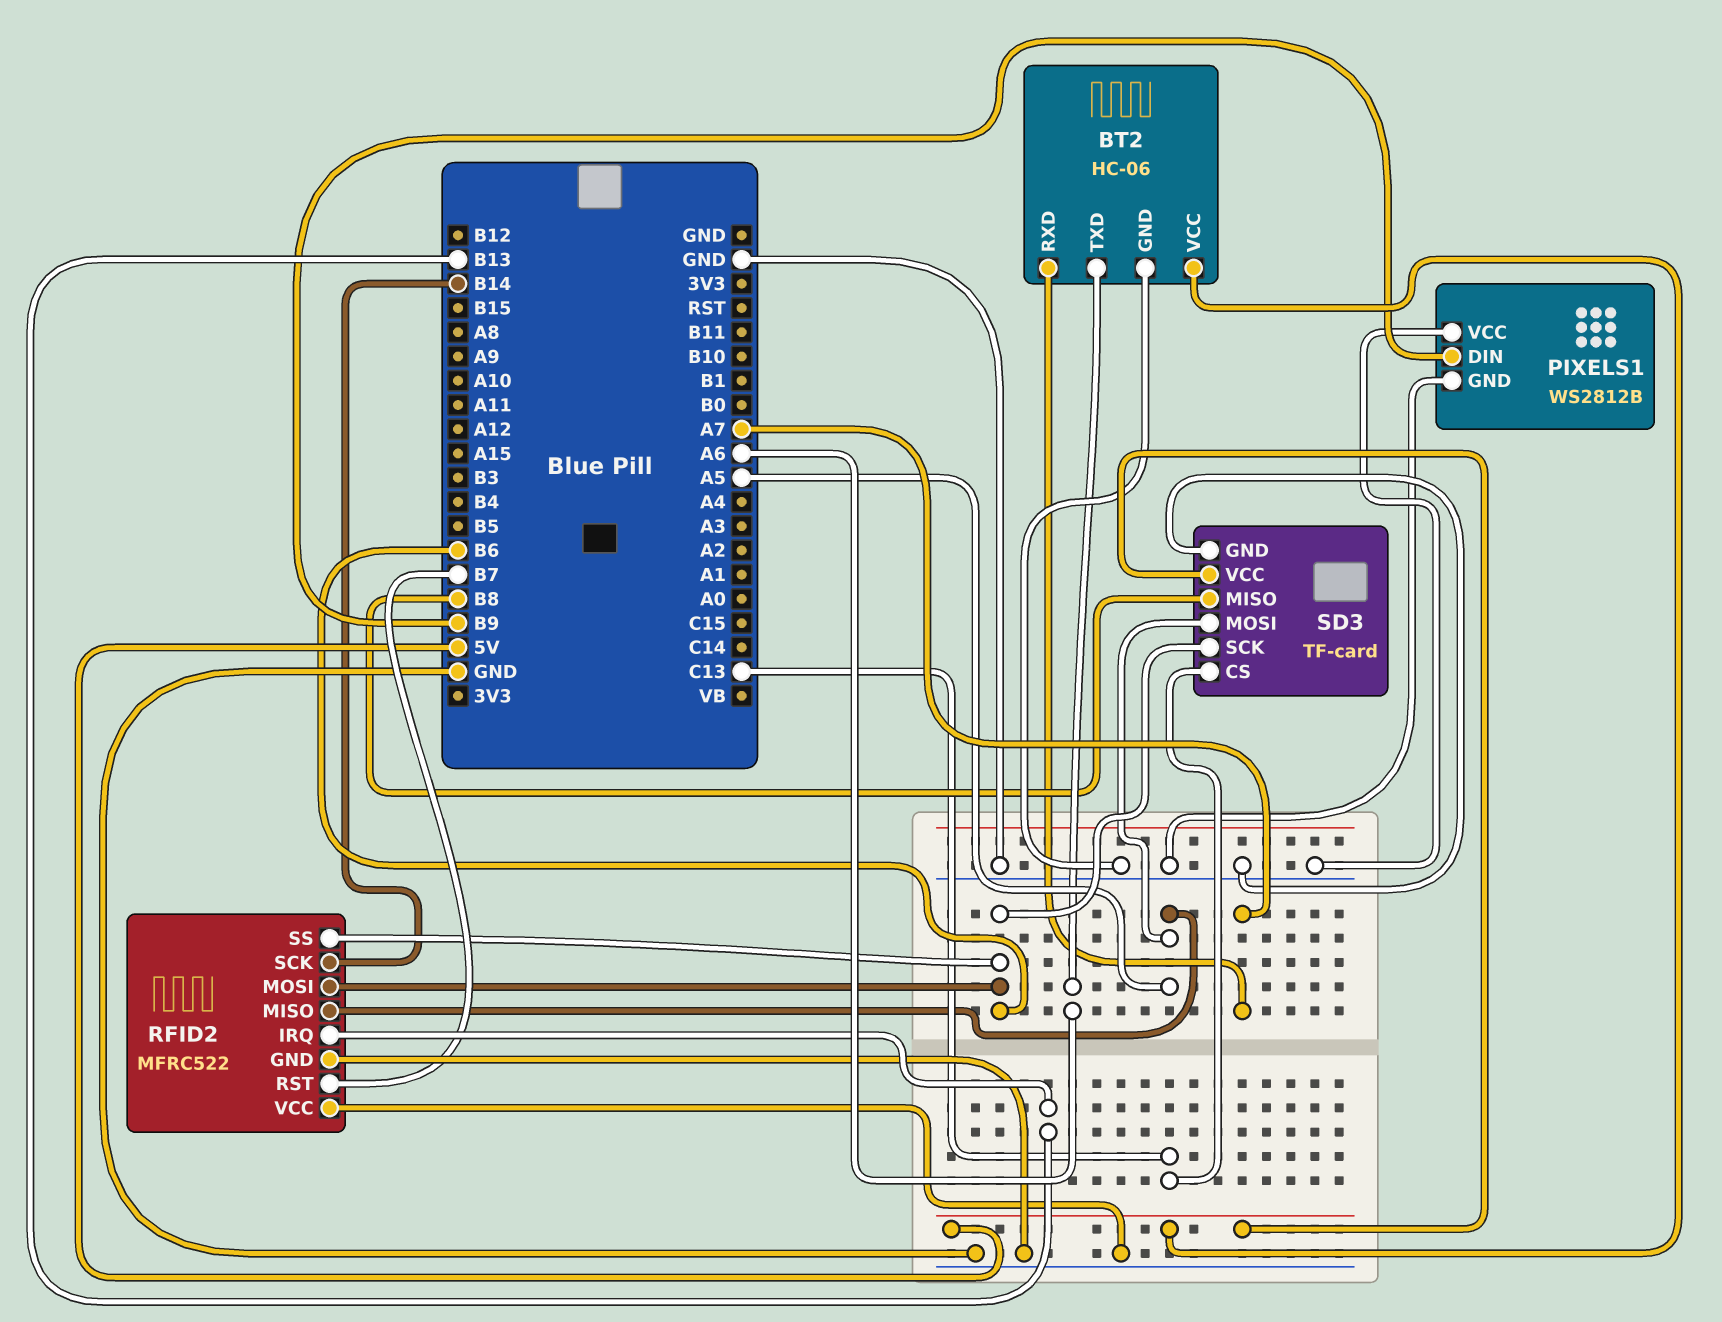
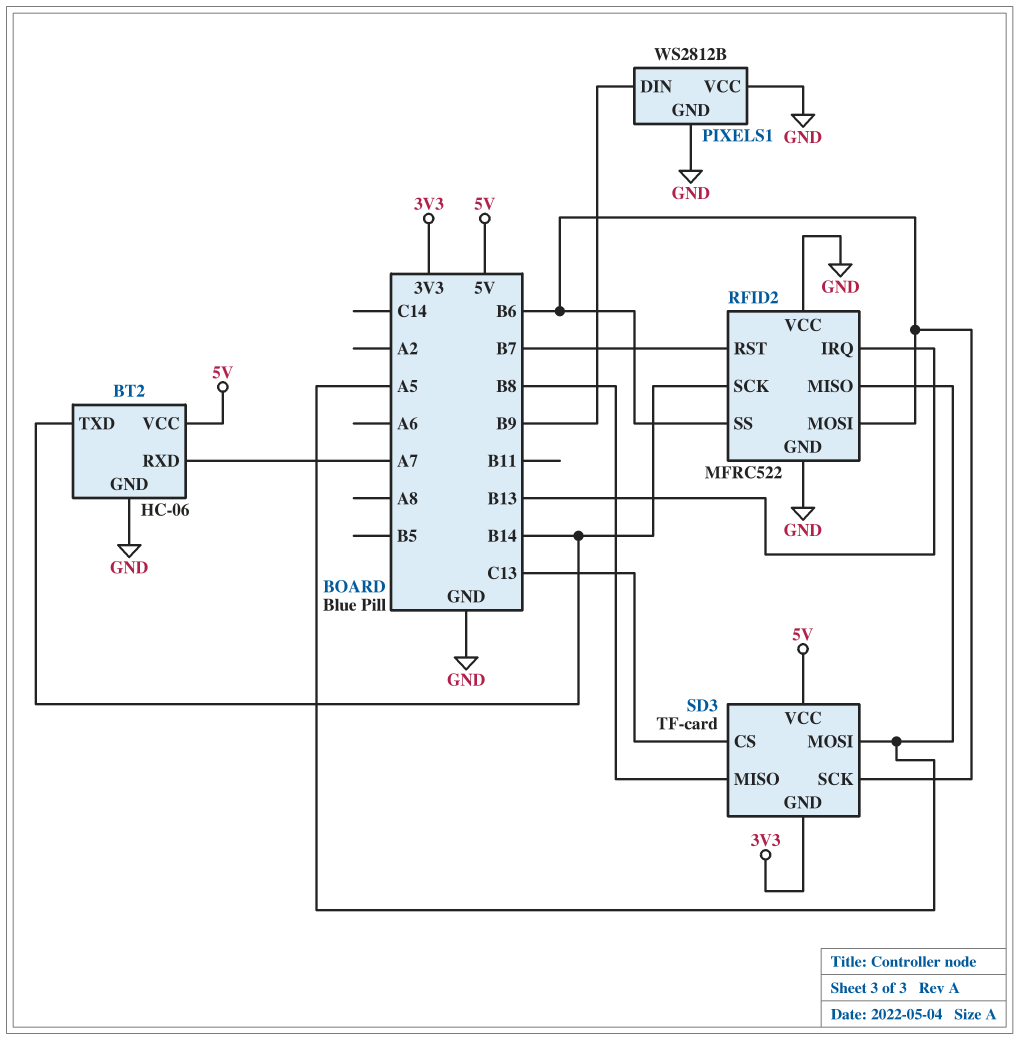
BT2 pin TXD: A6 -> B14
SD3 pin GND: GND -> 3V3

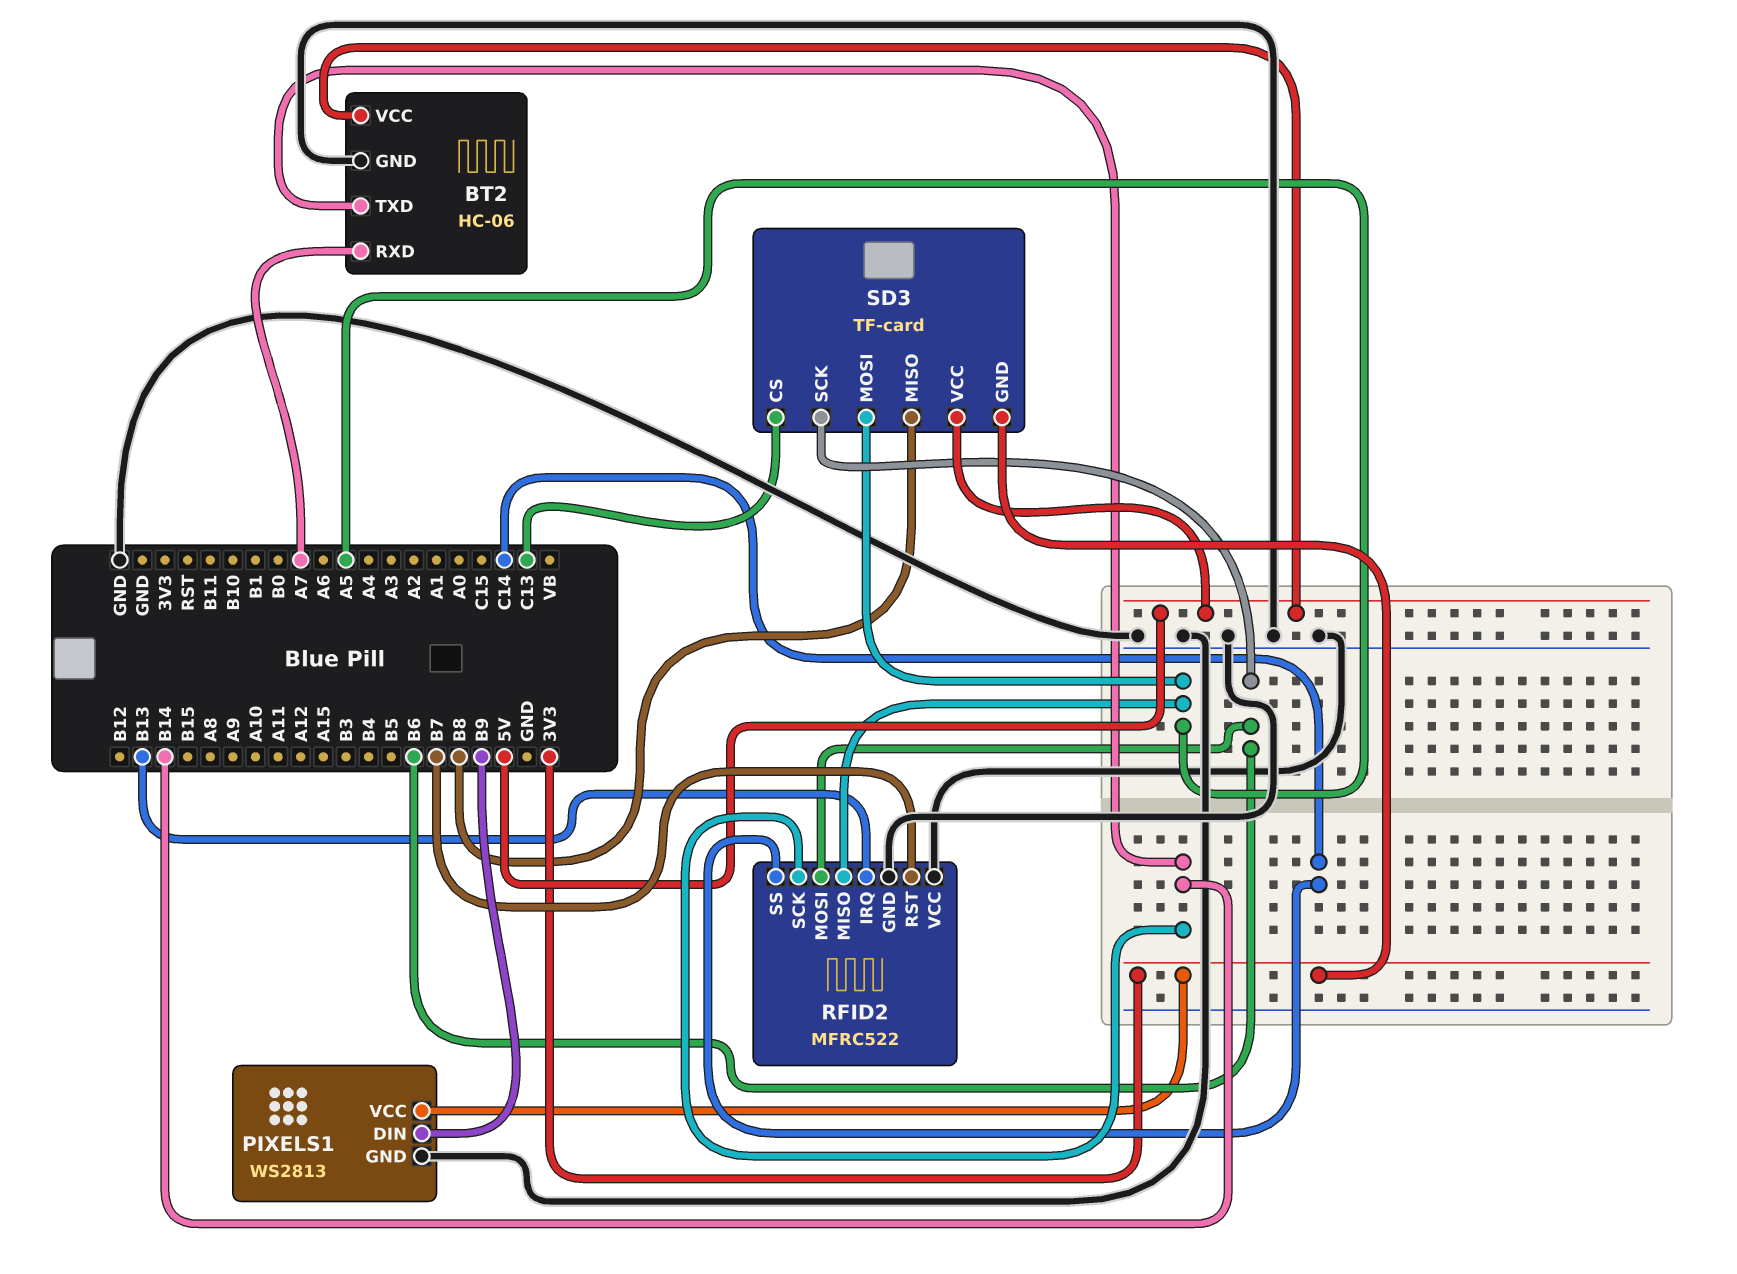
PIXELS1: WS2812B -> WS2813
PIXELS1 pin VCC: GND -> 3V3
RFID2 pin SS: B6 -> C14

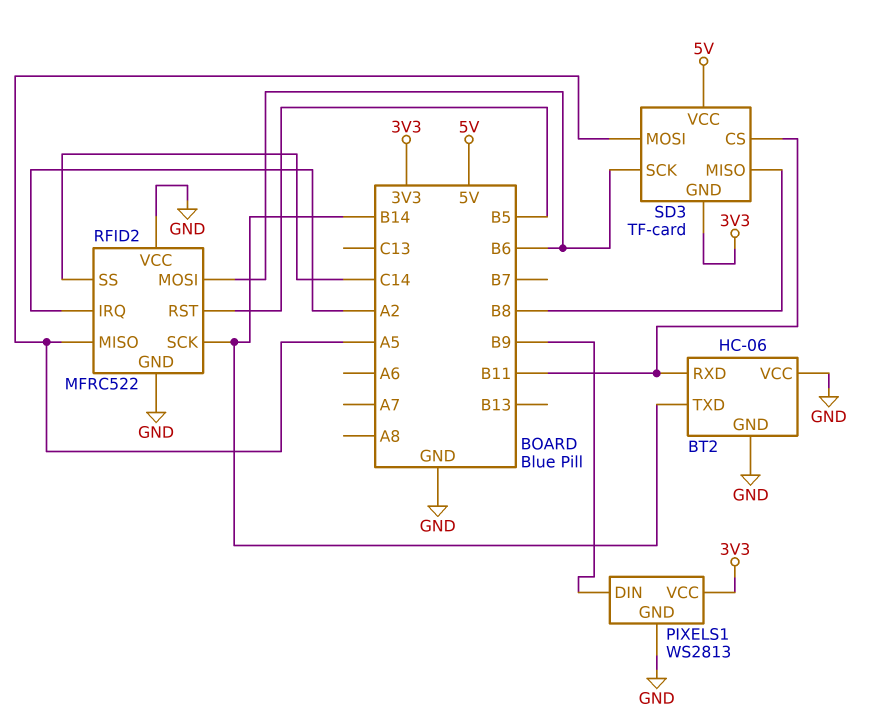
BT2 pin RXD: A7 -> B11
BT2 pin VCC: 5V -> GND
RFID2 pin IRQ: B13 -> A2
RFID2 pin RST: B7 -> B5
SD3 pin CS: C13 -> B11

